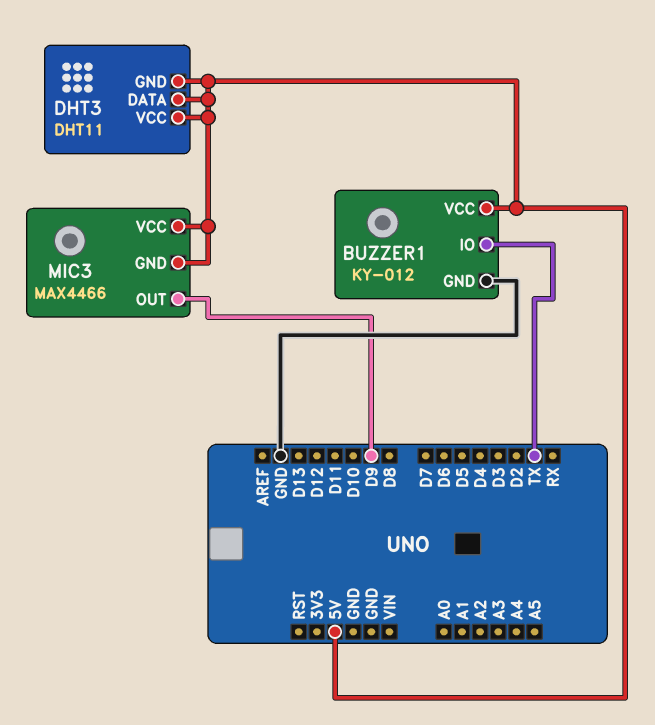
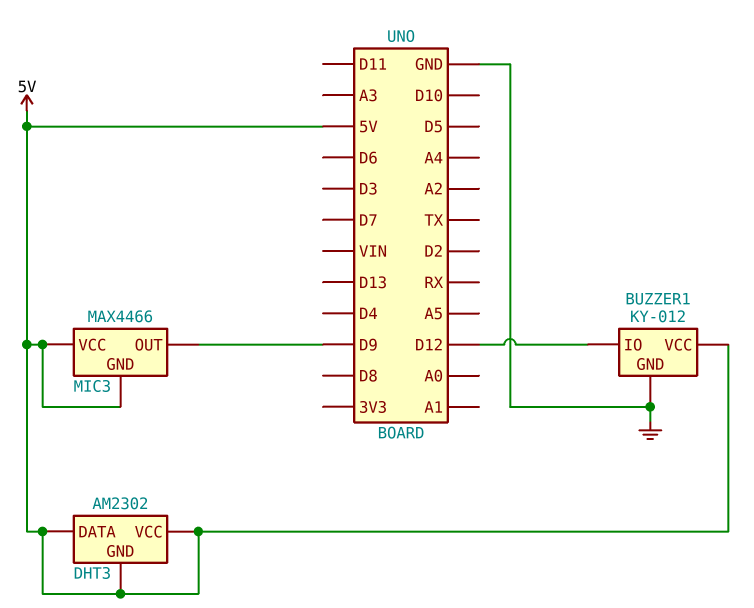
BUZZER1 pin IO: TX -> D12
DHT3: DHT11 -> AM2302

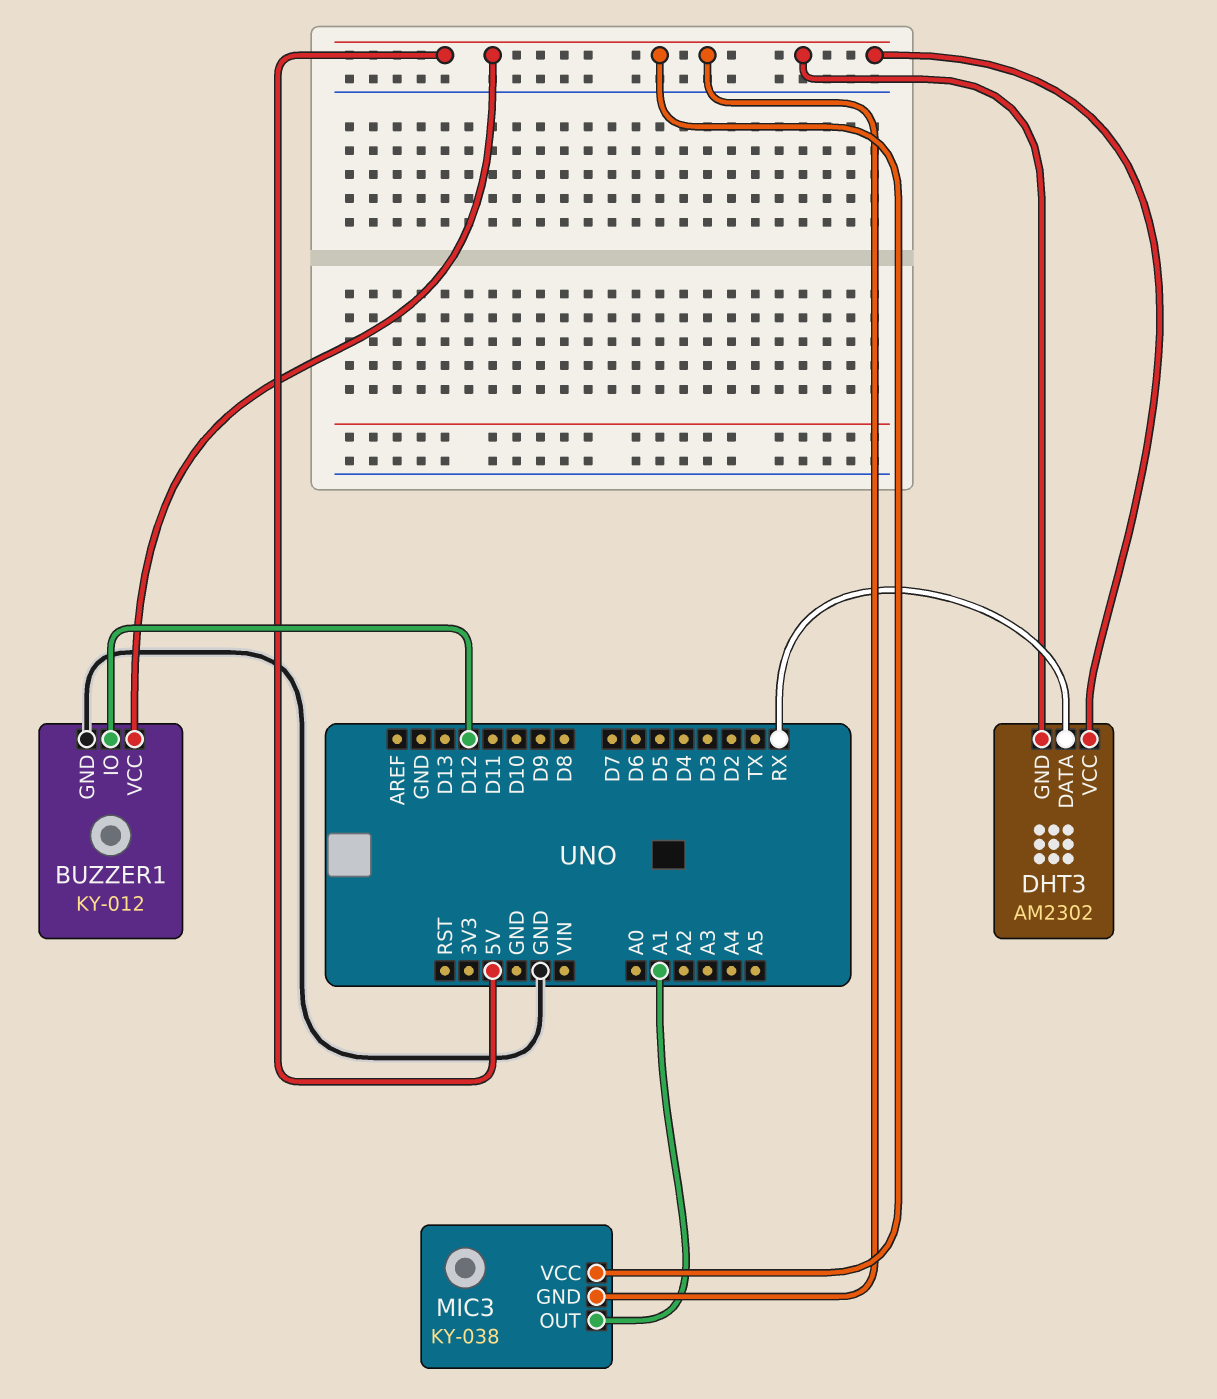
DHT3 pin DATA: 5V -> RX
MIC3: MAX4466 -> KY-038
MIC3 pin OUT: D9 -> A1

